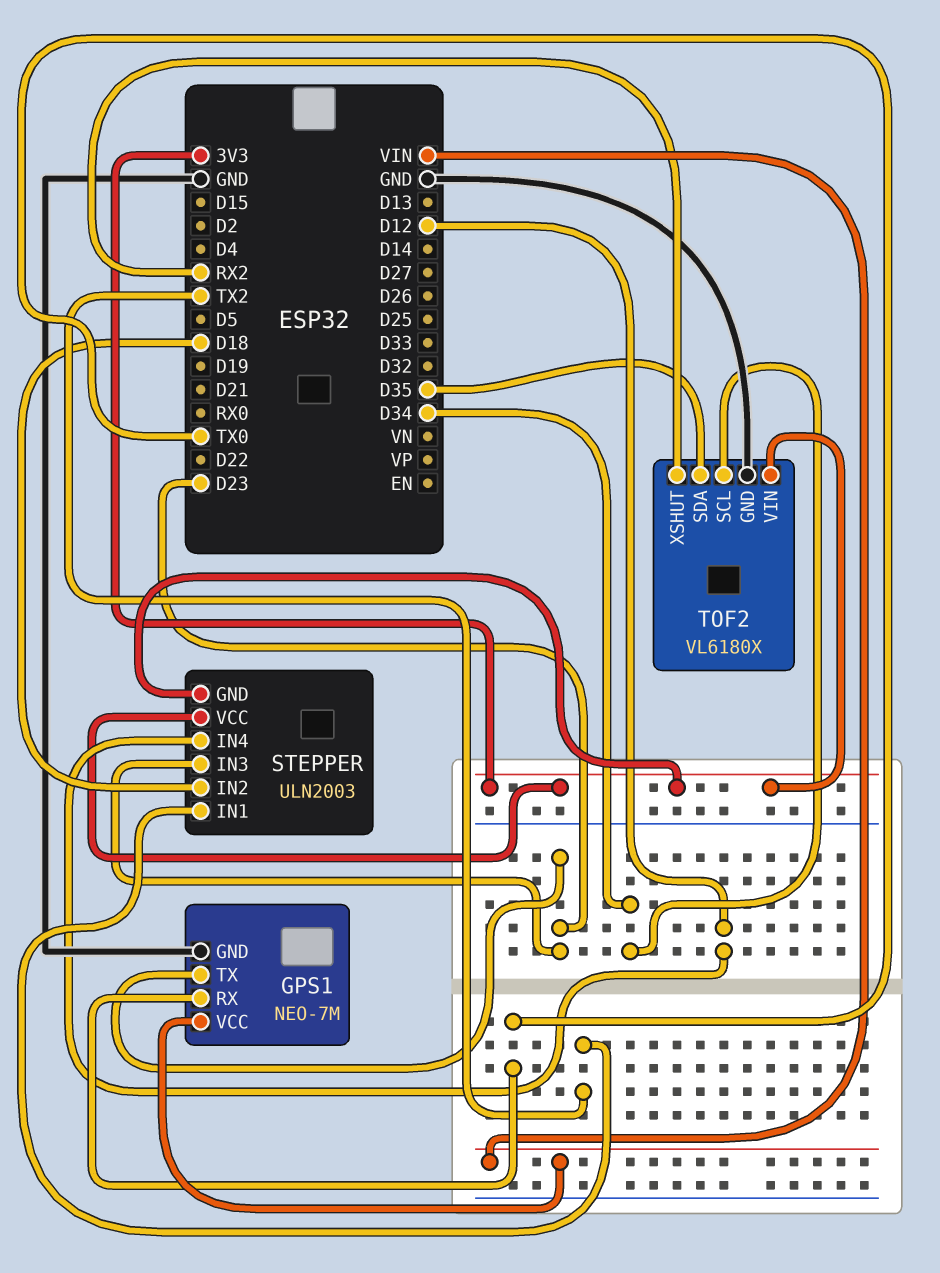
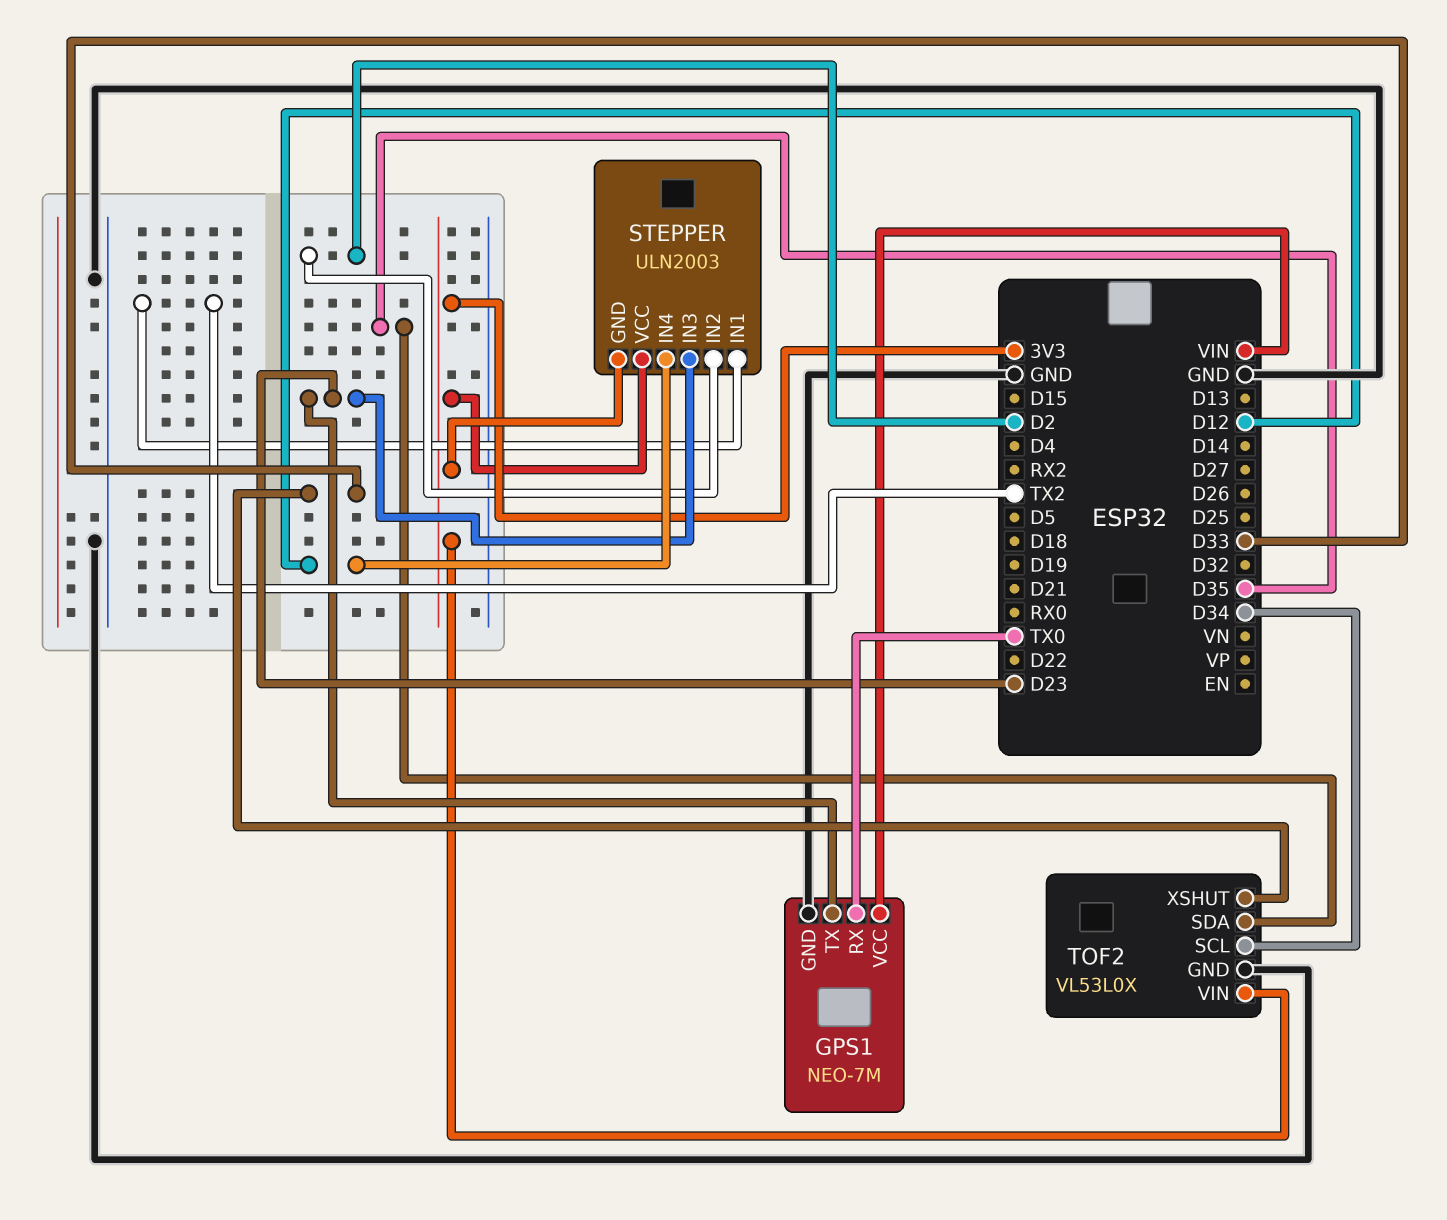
STEPPER pin IN2: D18 -> D2
TOF2: VL6180X -> VL53L0X
TOF2 pin XSHUT: RX2 -> D33

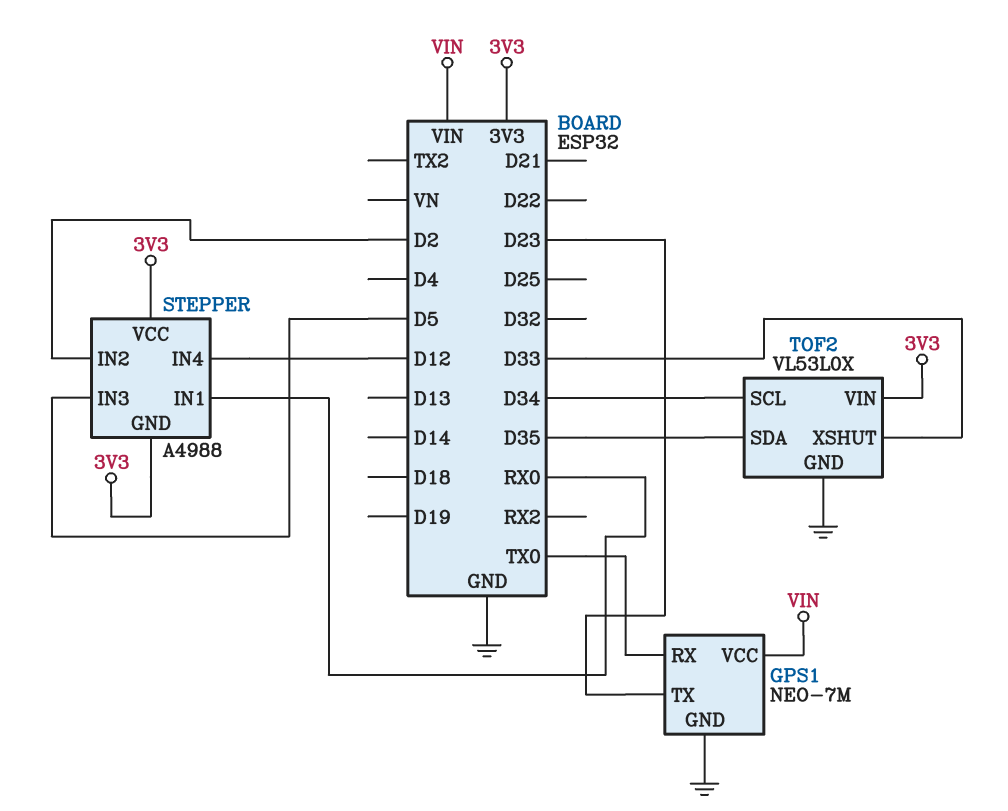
STEPPER: ULN2003 -> A4988
STEPPER pin IN1: TX2 -> RX0
STEPPER pin IN3: D23 -> D5

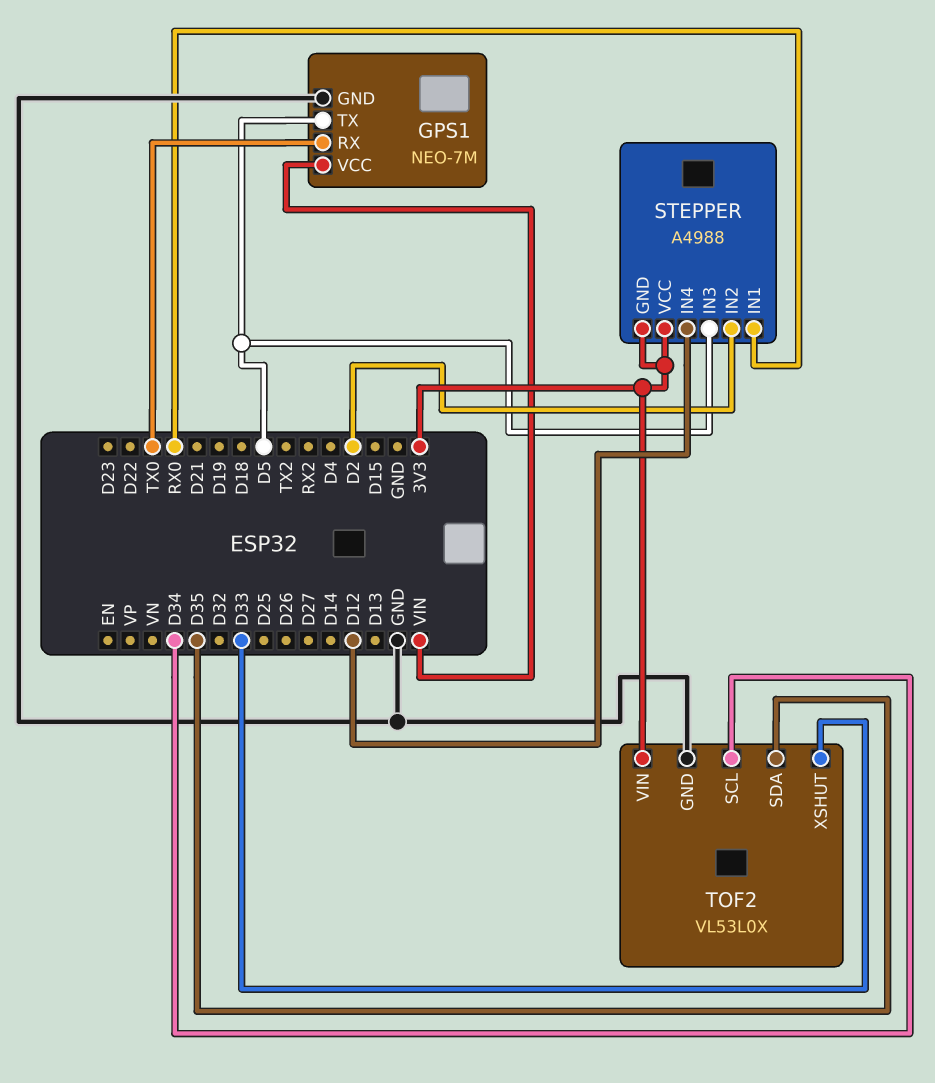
GPS1 pin TX: D23 -> D5

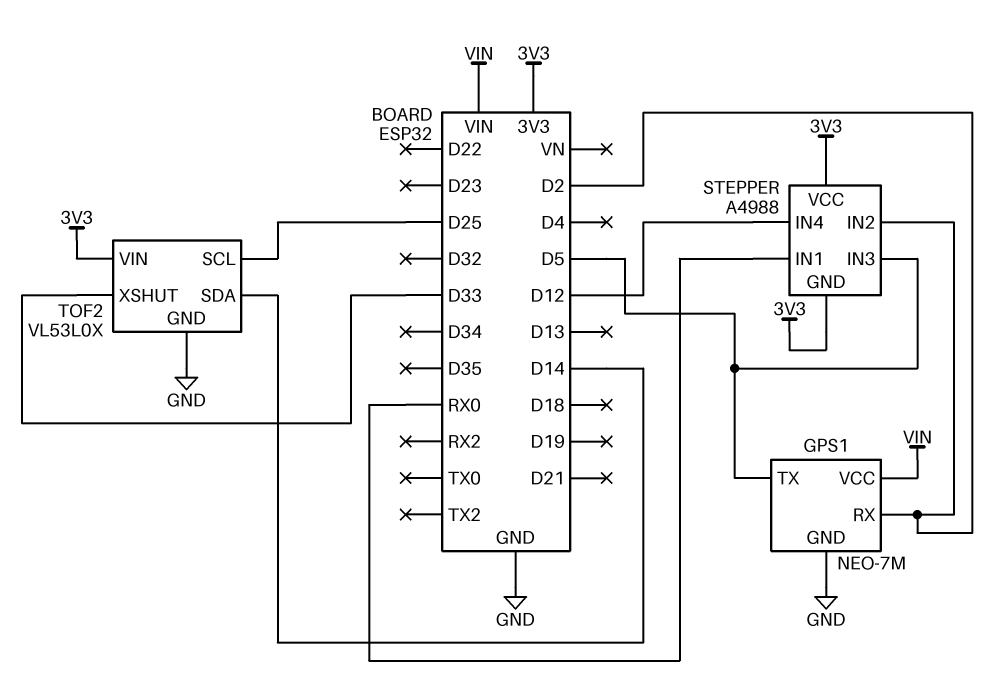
GPS1 pin RX: TX0 -> D2
TOF2 pin SCL: D34 -> D25
TOF2 pin SDA: D35 -> D14

